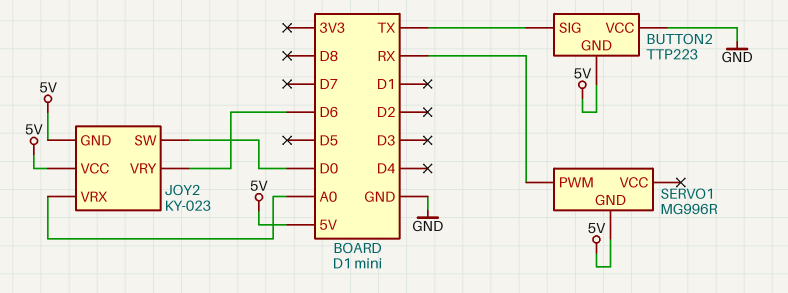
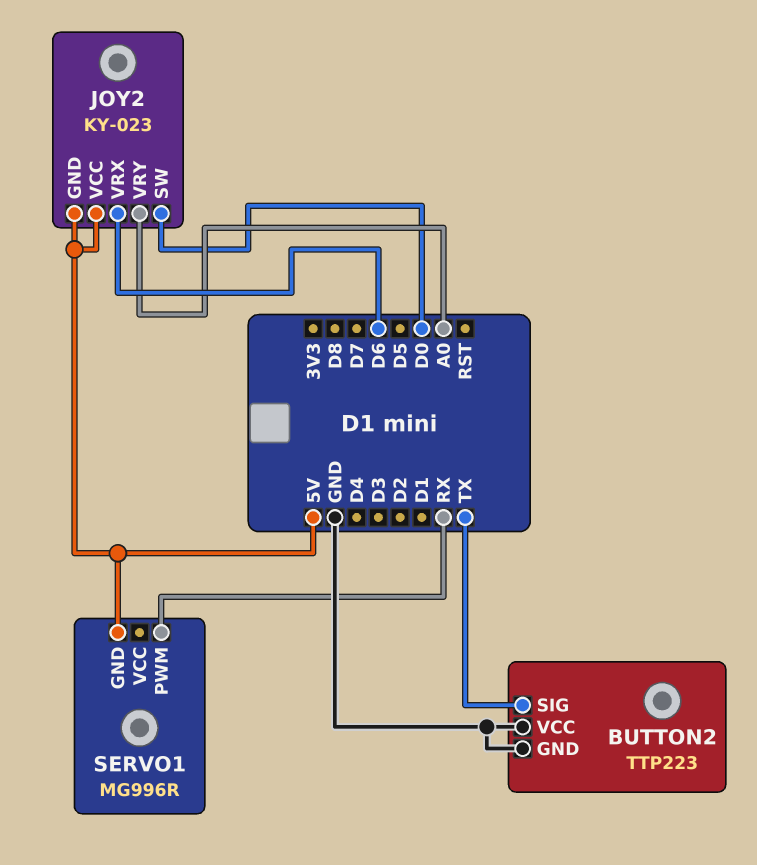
BUTTON2 pin GND: 5V -> GND
JOY2 pin VRX: A0 -> D6
JOY2 pin VRY: D6 -> A0

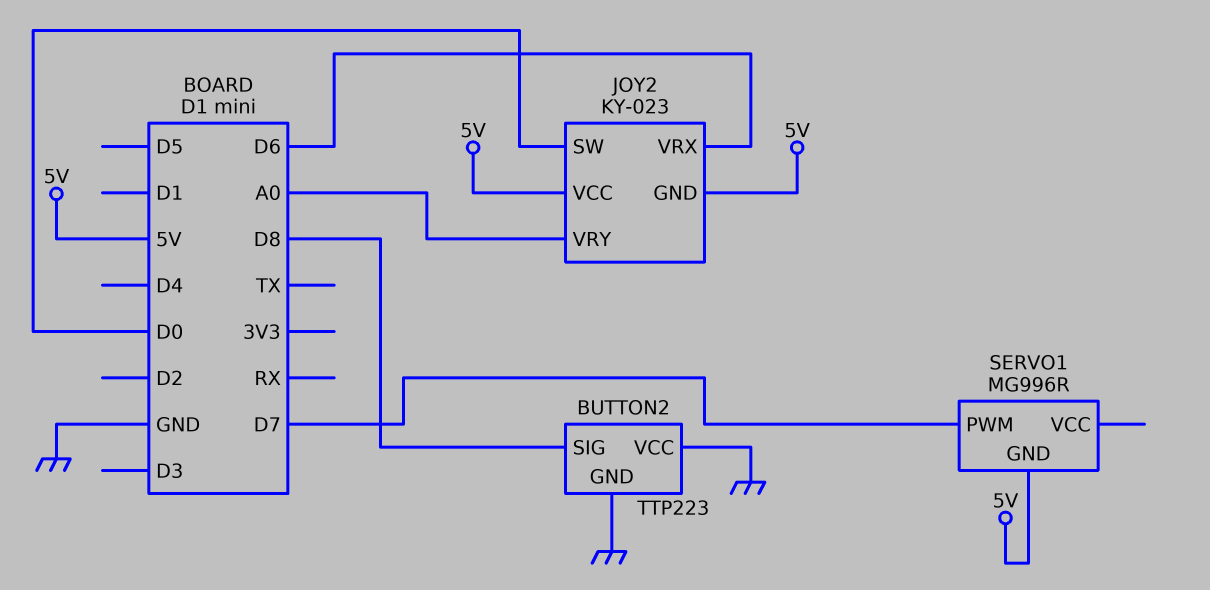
BUTTON2 pin SIG: TX -> D8
SERVO1 pin PWM: RX -> D7

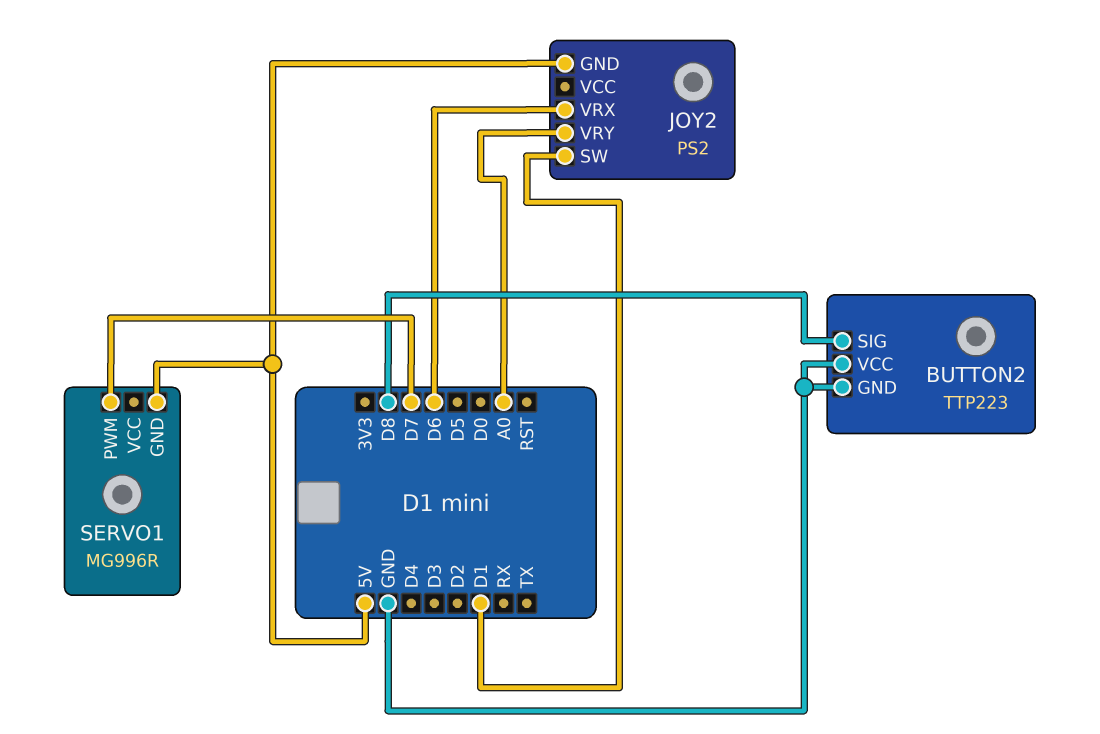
JOY2: KY-023 -> PS2
JOY2 pin SW: D0 -> D1
JOY2 pin VCC: 5V -> none

